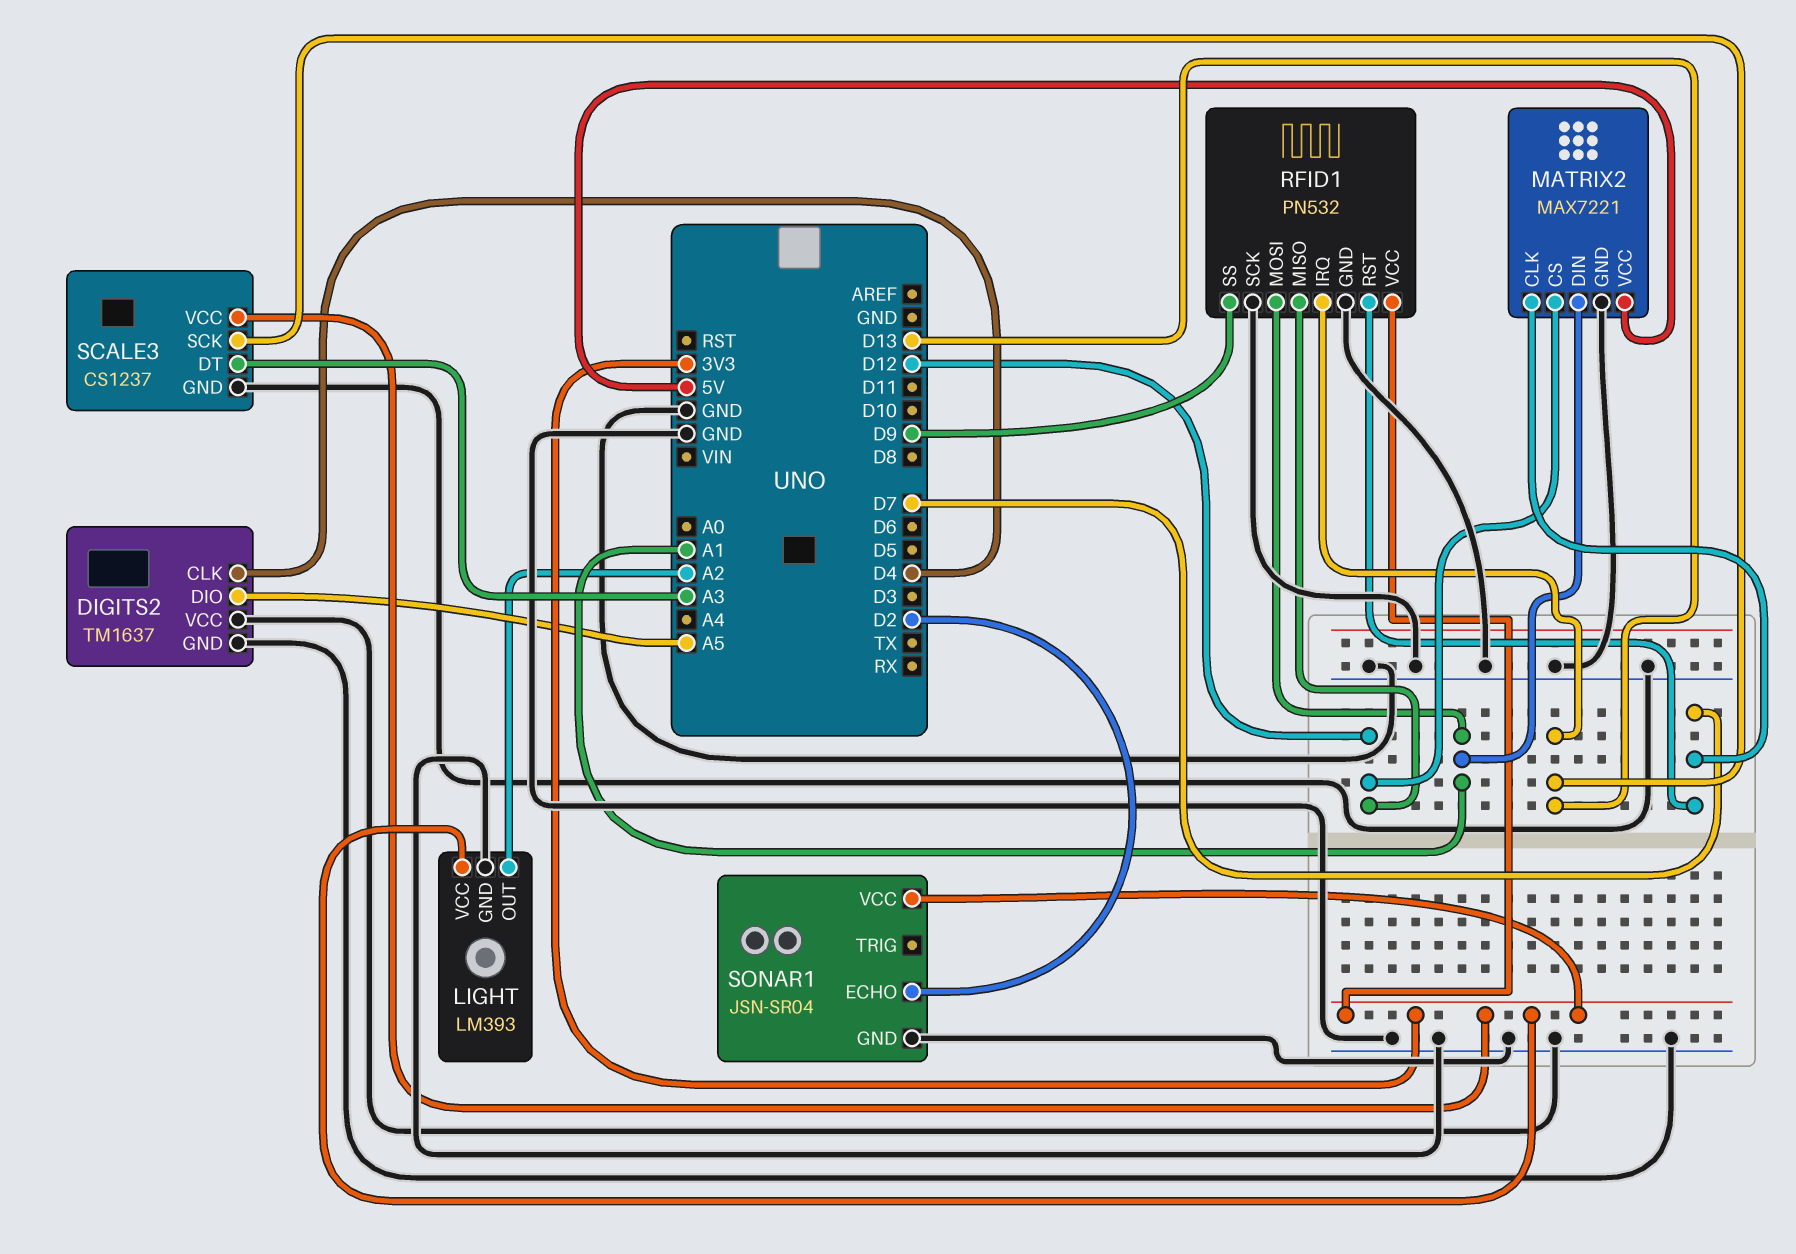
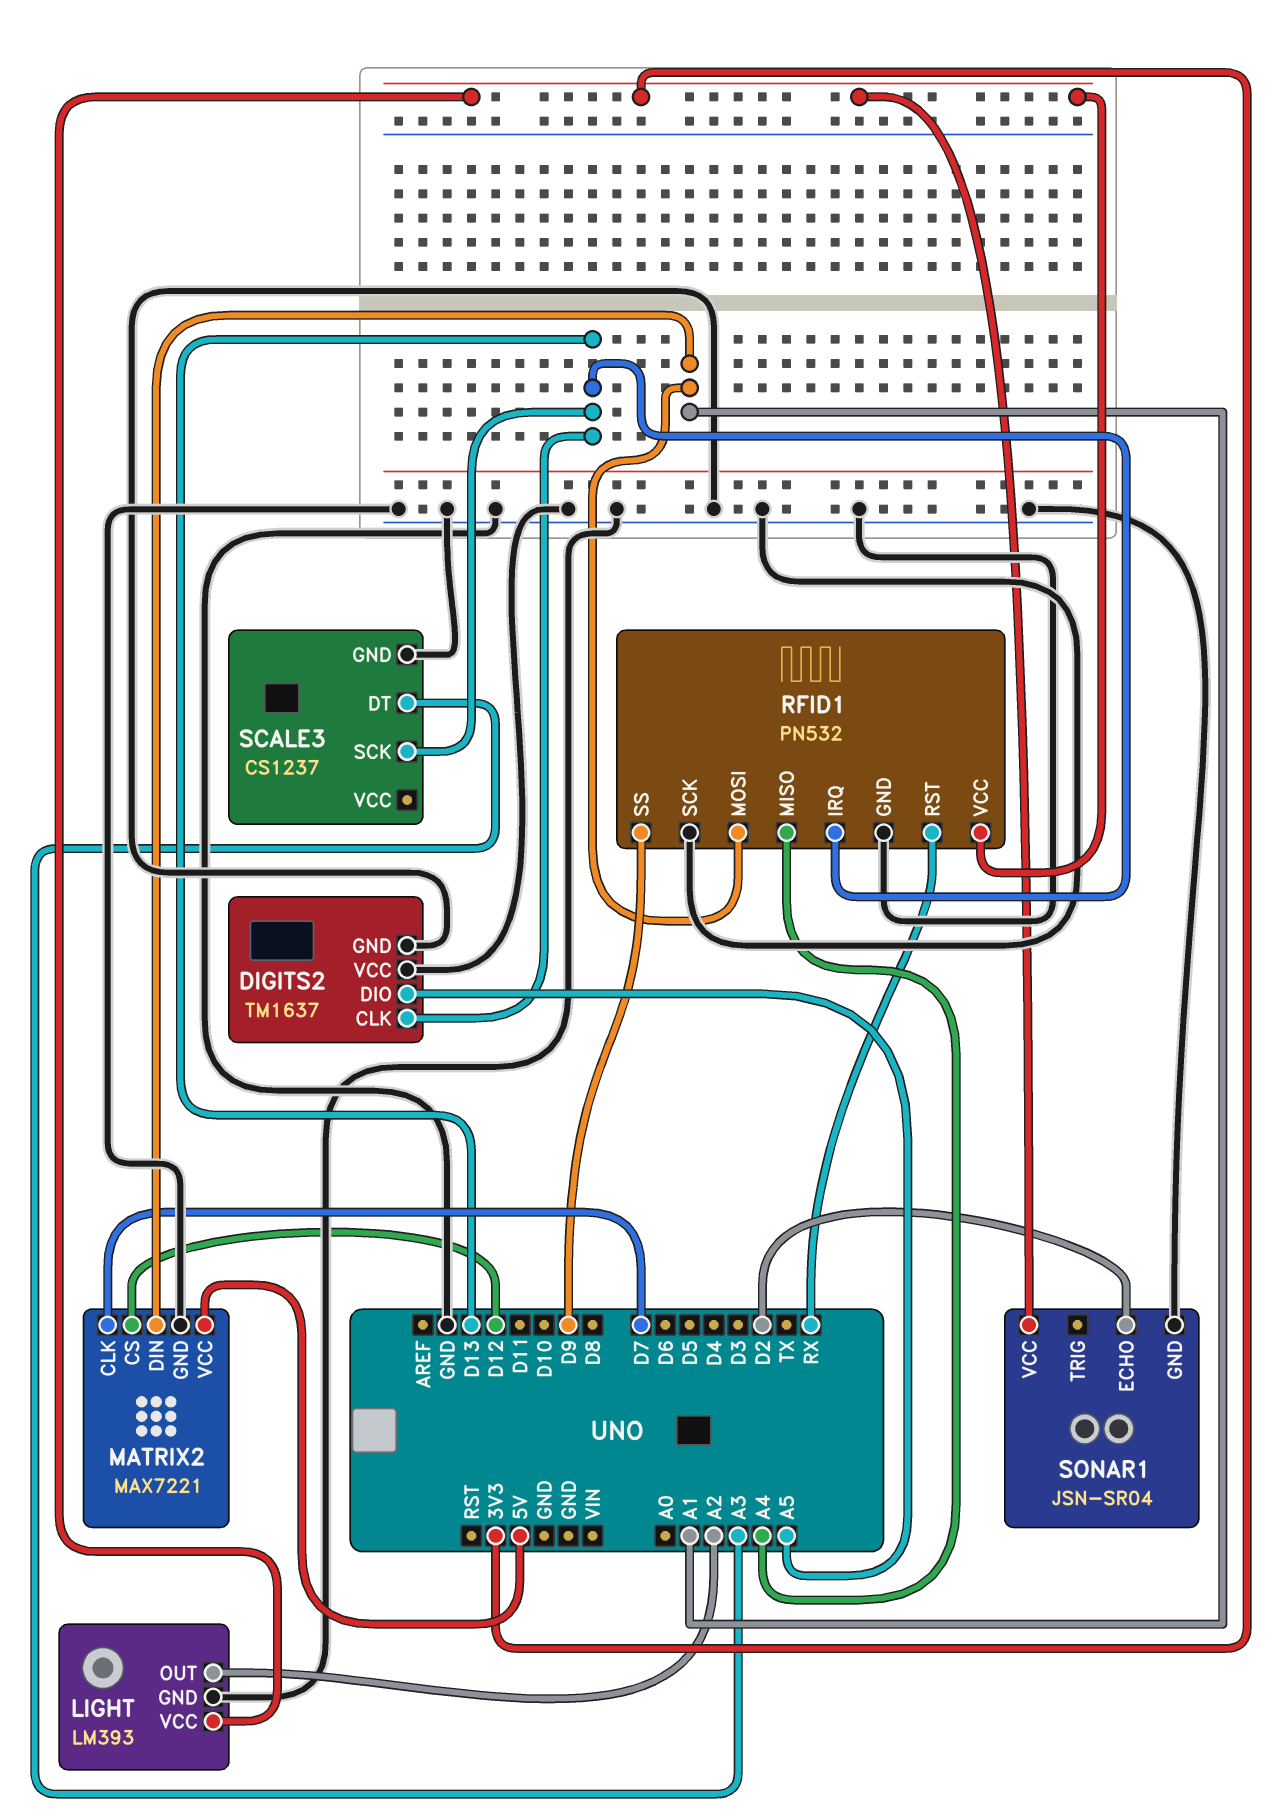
DIGITS2 pin CLK: D4 -> D13
RFID1 pin MISO: D12 -> A4
RFID1 pin RST: D7 -> RX
SCALE3 pin VCC: 3V3 -> none

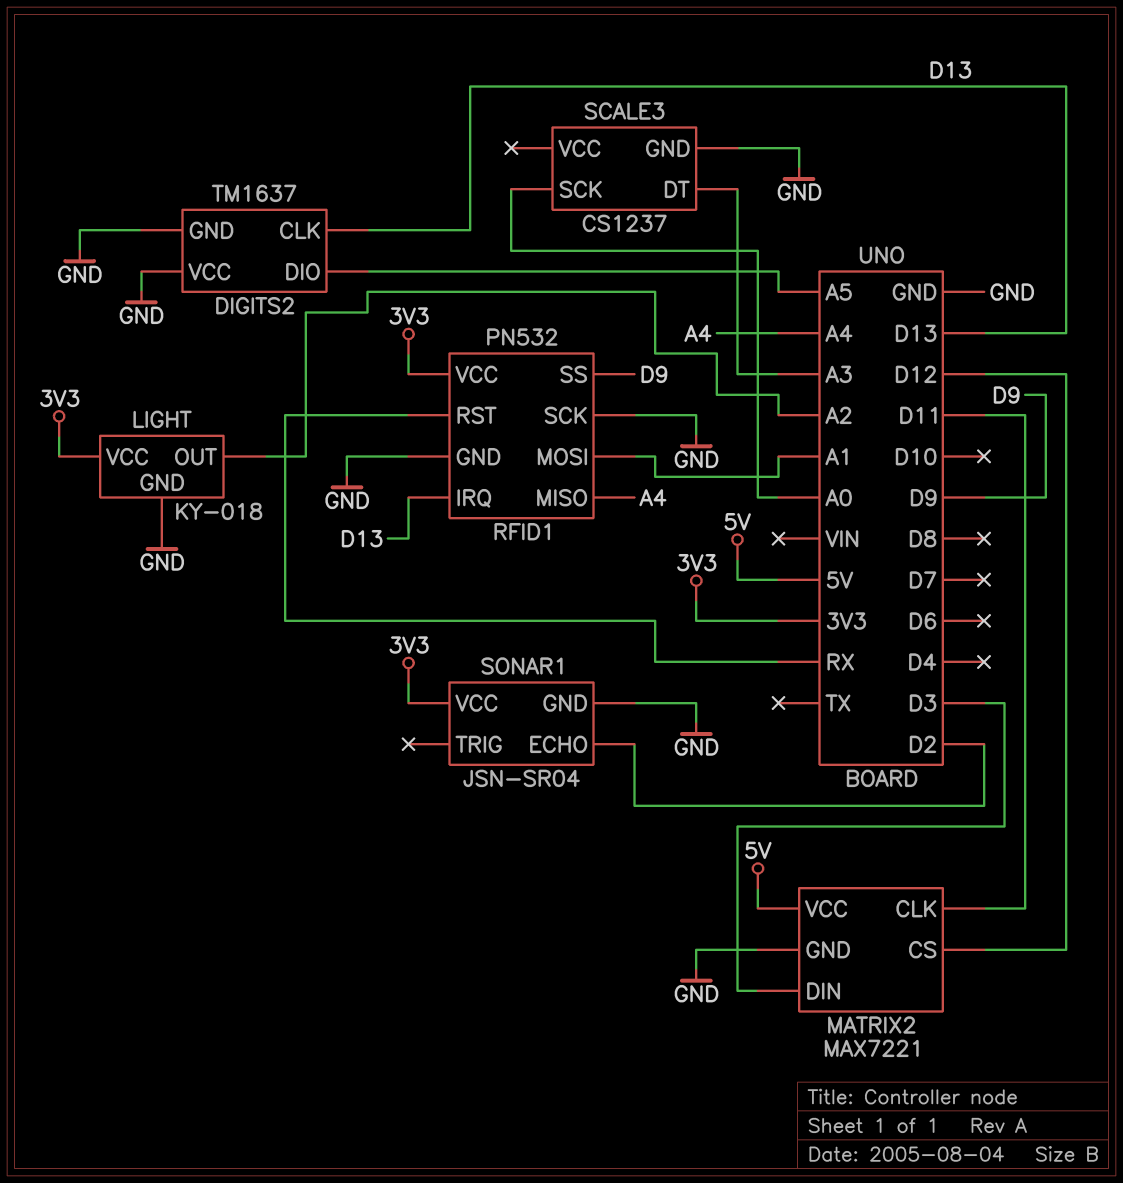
LIGHT: LM393 -> KY-018
MATRIX2 pin CLK: D7 -> D11
MATRIX2 pin DIN: A1 -> D3
SCALE3 pin SCK: D13 -> A0

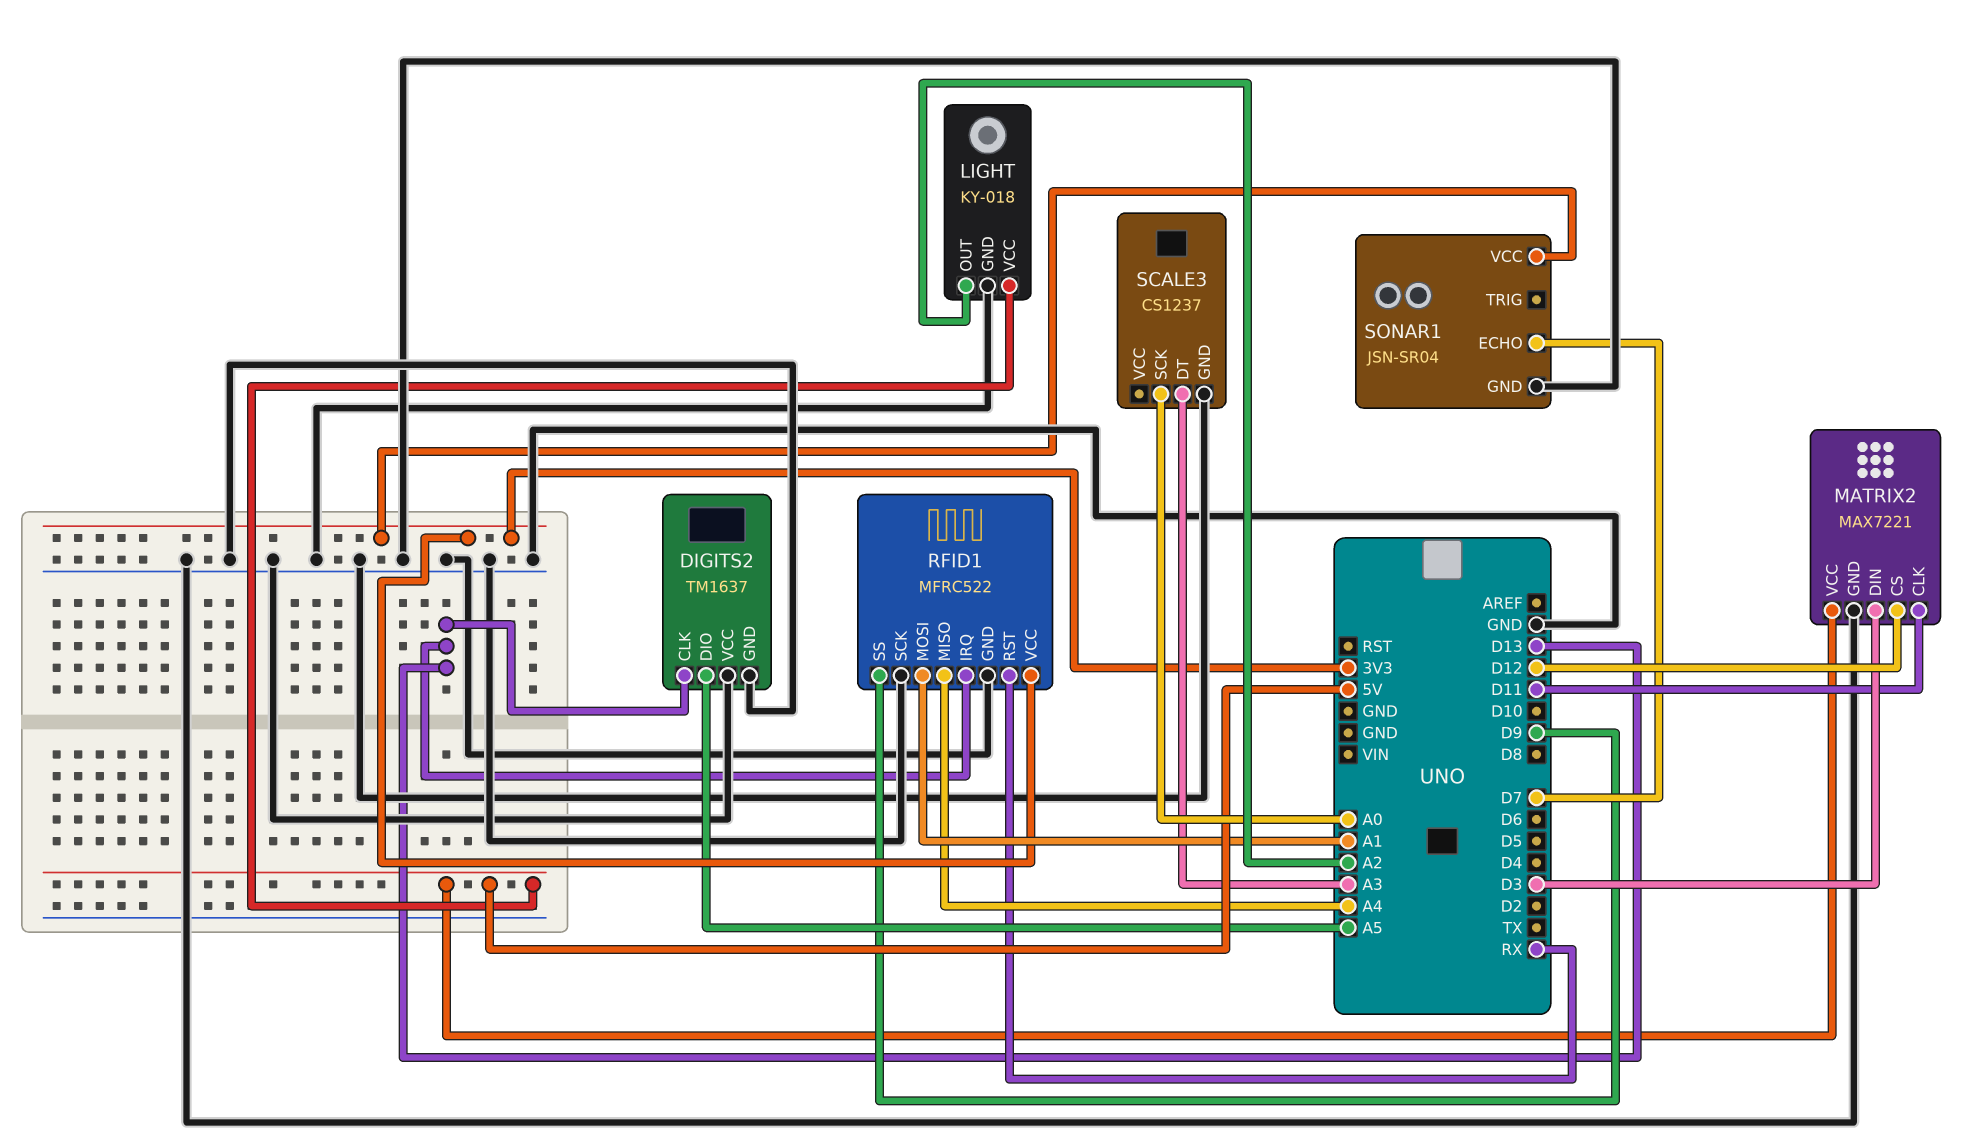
LIGHT pin VCC: 3V3 -> 5V
RFID1: PN532 -> MFRC522
SONAR1 pin ECHO: D2 -> D7

